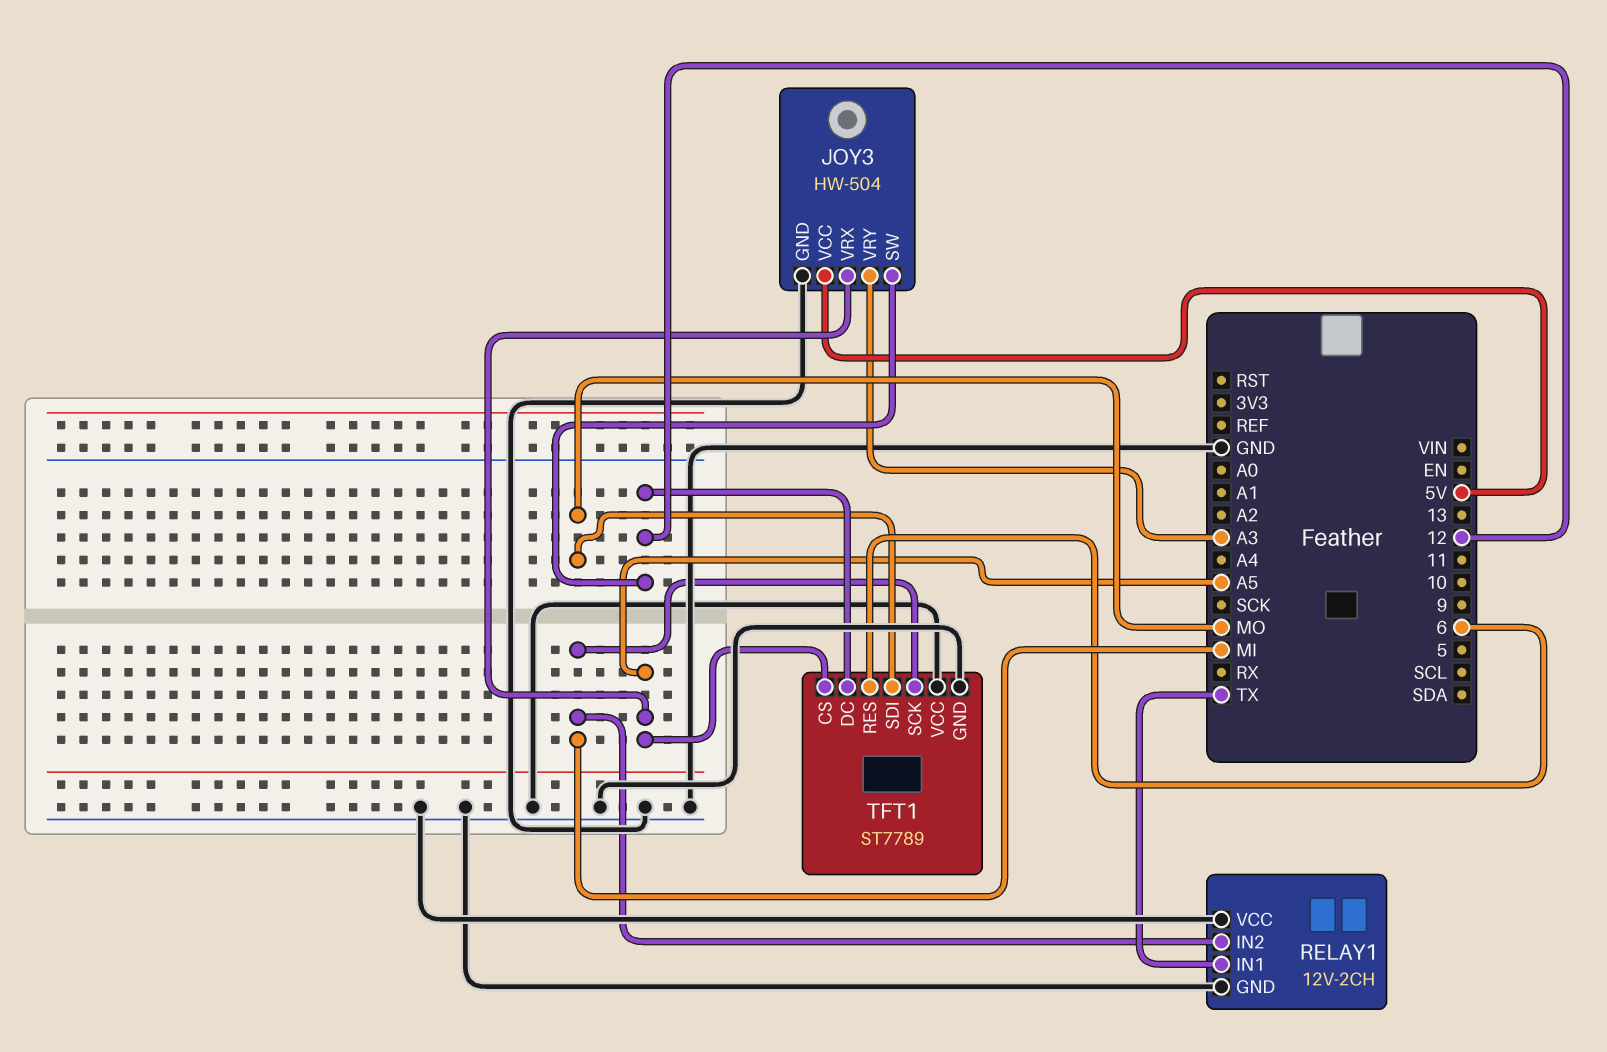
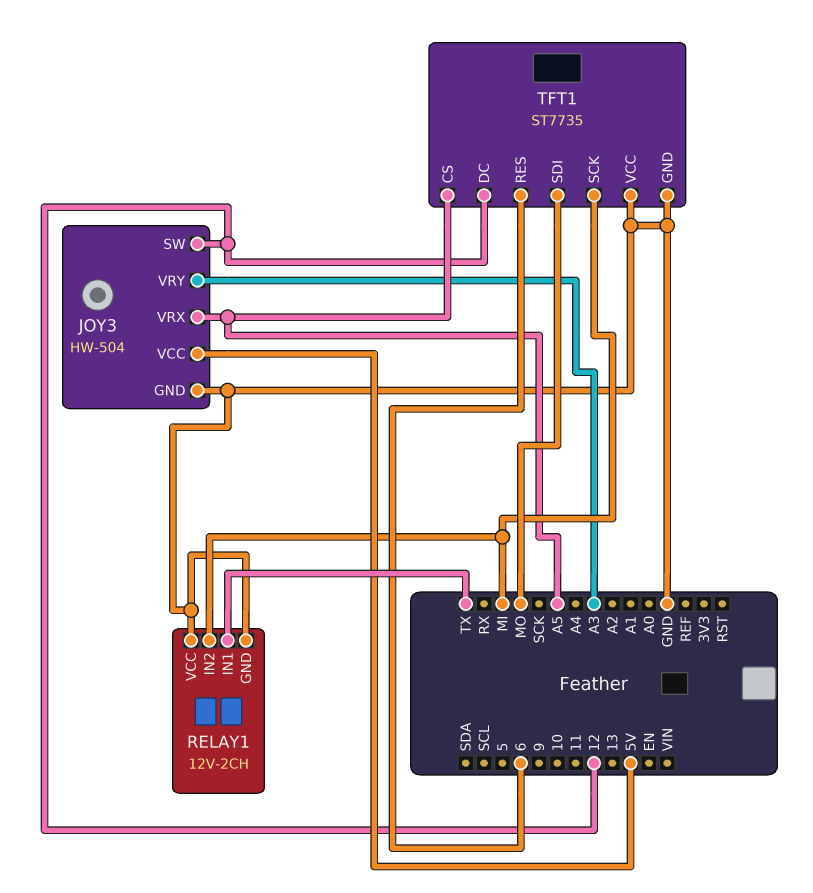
TFT1: ST7789 -> ST7735

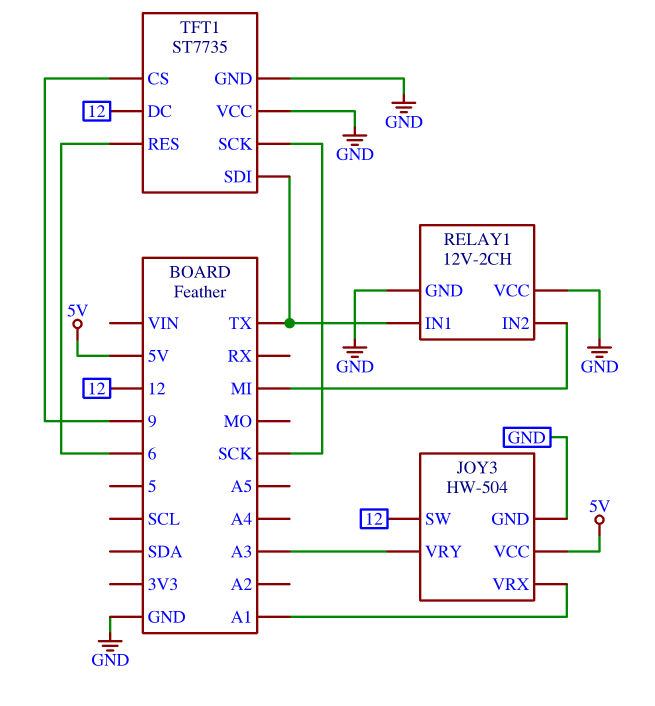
JOY3 pin VRX: A5 -> A1
TFT1 pin CS: A5 -> 9
TFT1 pin SCK: MI -> SCK
TFT1 pin SDI: MO -> TX

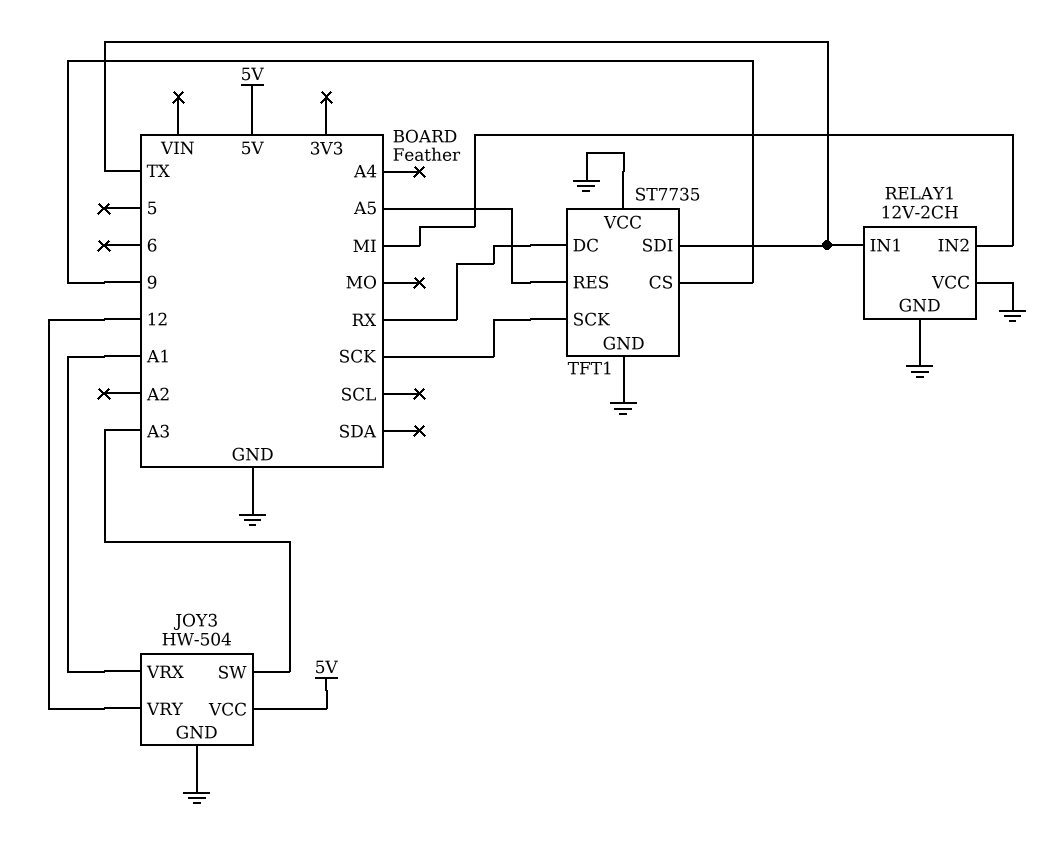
JOY3 pin SW: 12 -> A3
JOY3 pin VRY: A3 -> 12
TFT1 pin DC: 12 -> RX
TFT1 pin RES: 6 -> A5

